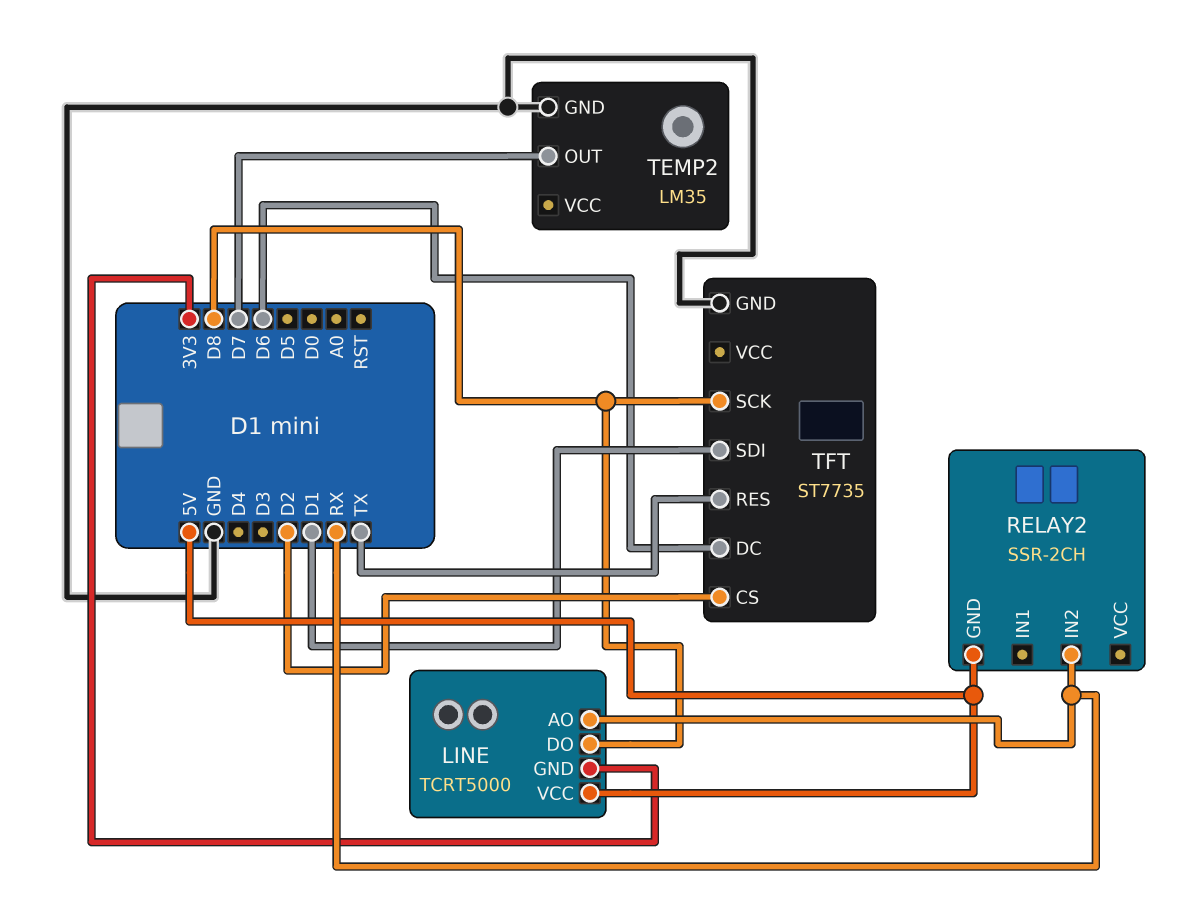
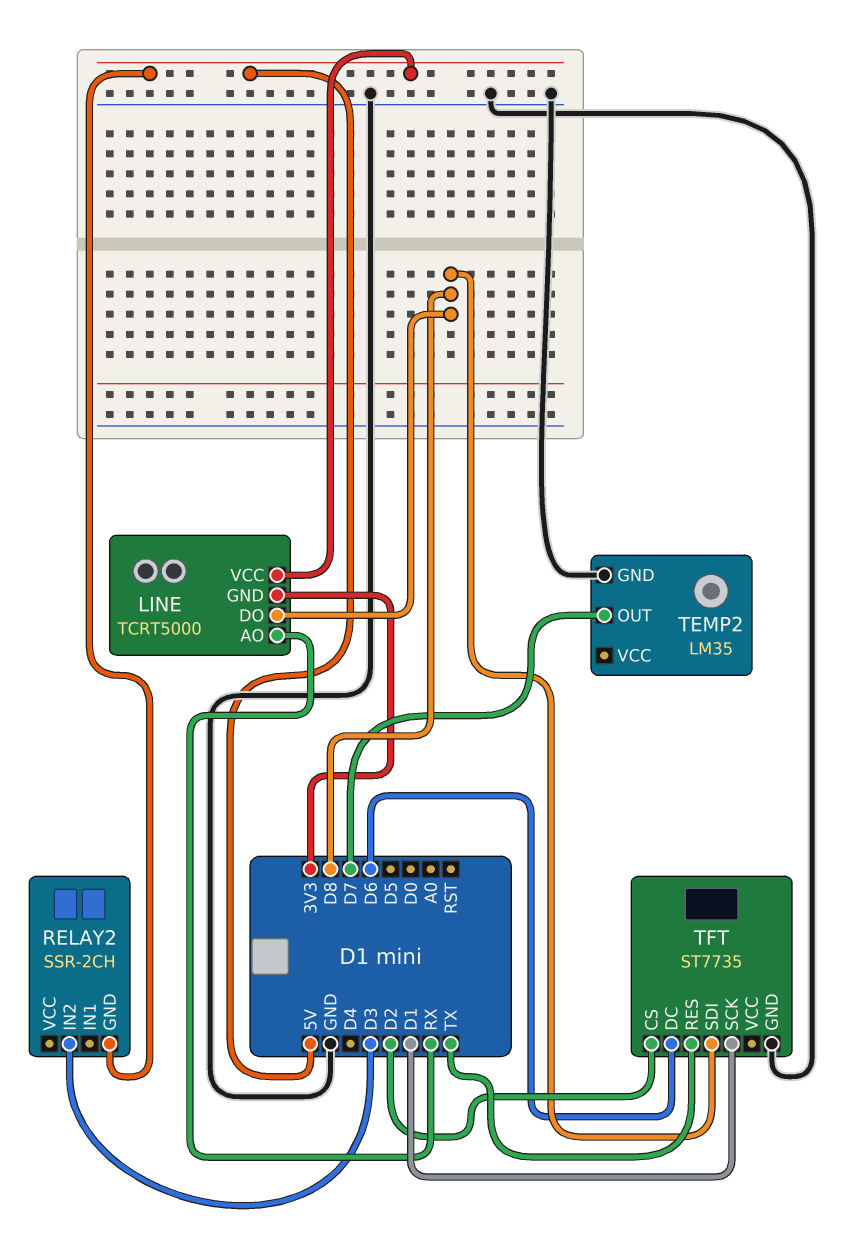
RELAY2 pin IN2: RX -> D3
TFT pin SCK: D8 -> D1
TFT pin SDI: D1 -> D8

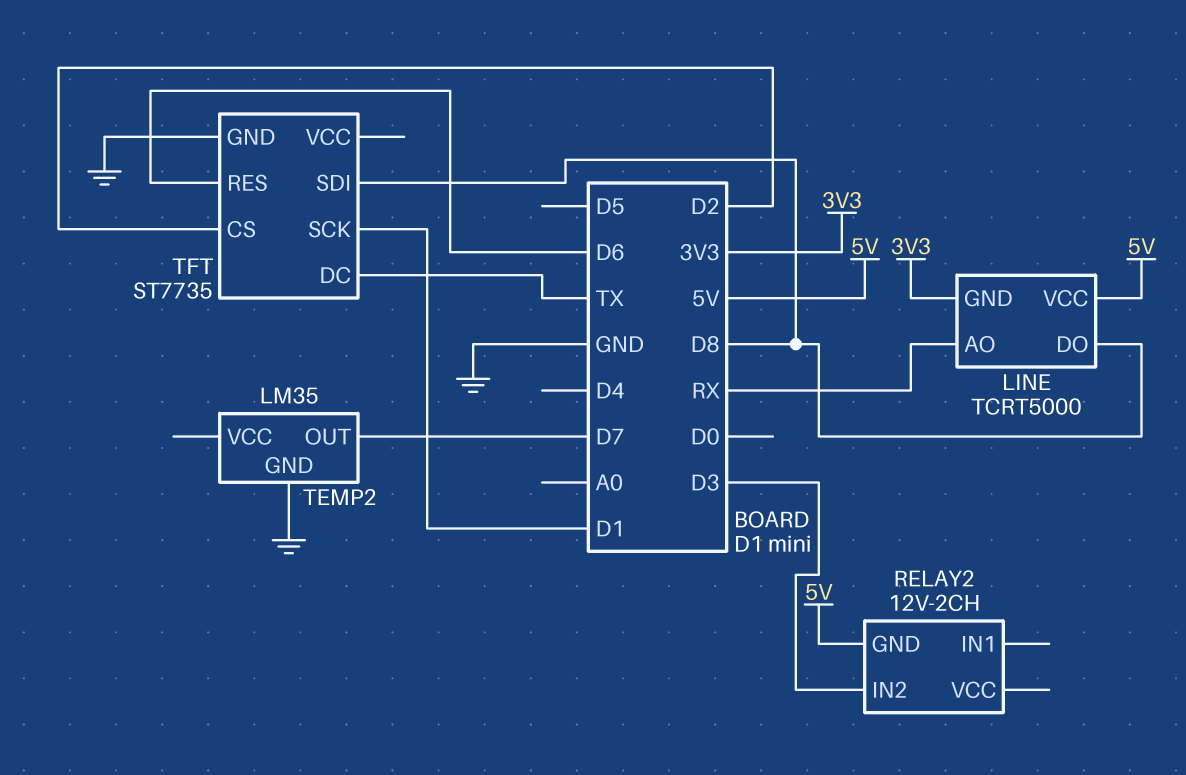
RELAY2: SSR-2CH -> 12V-2CH
TFT pin DC: D6 -> TX
TFT pin RES: TX -> D6

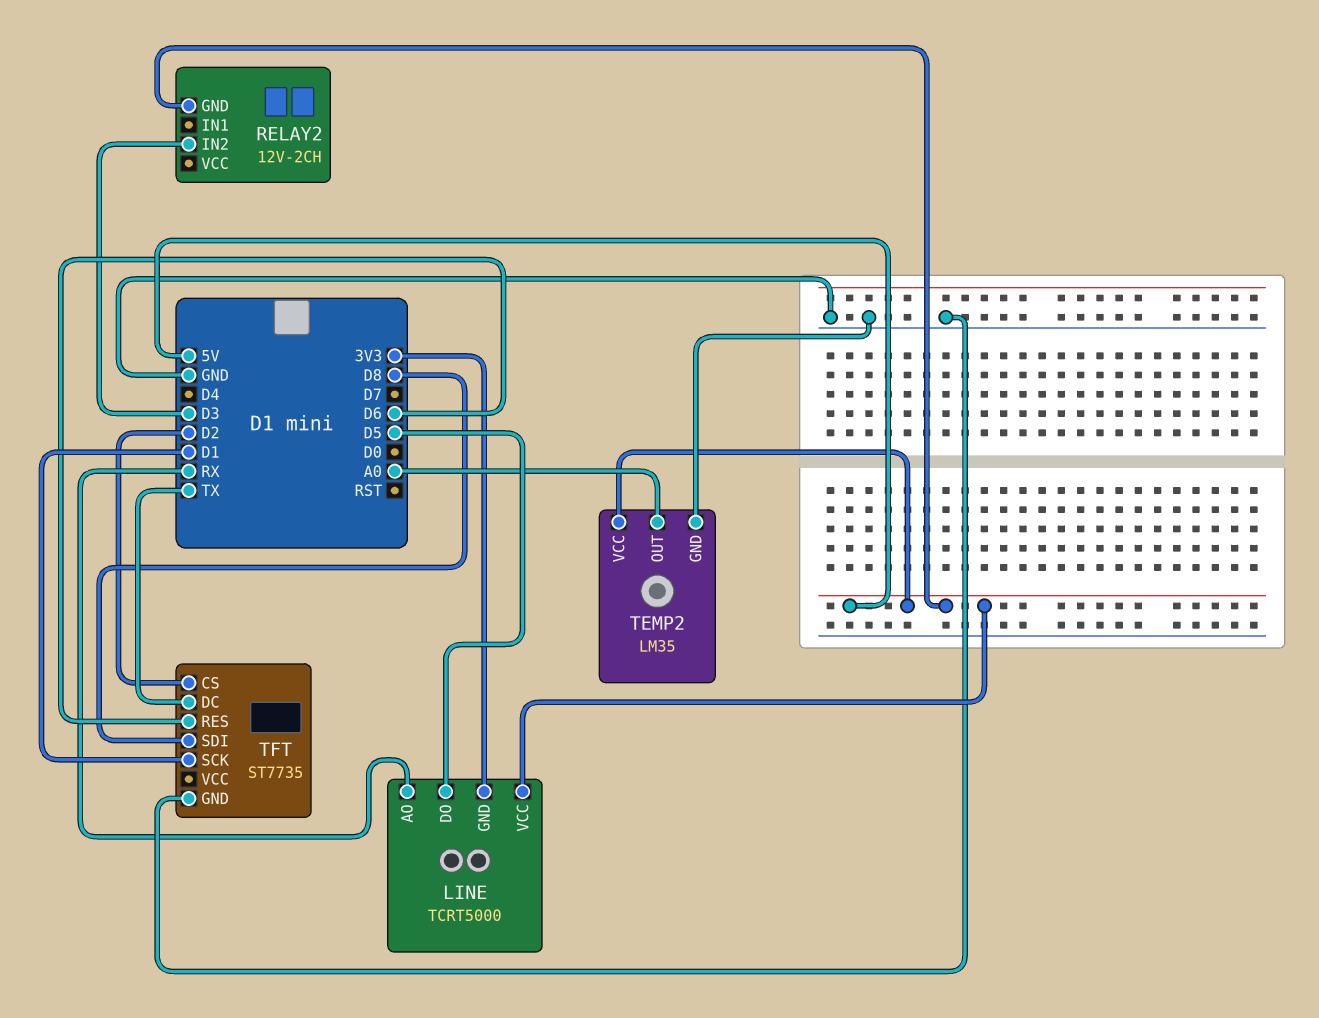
LINE pin DO: D8 -> D5
TEMP2 pin OUT: D7 -> A0
TEMP2 pin VCC: none -> 5V

